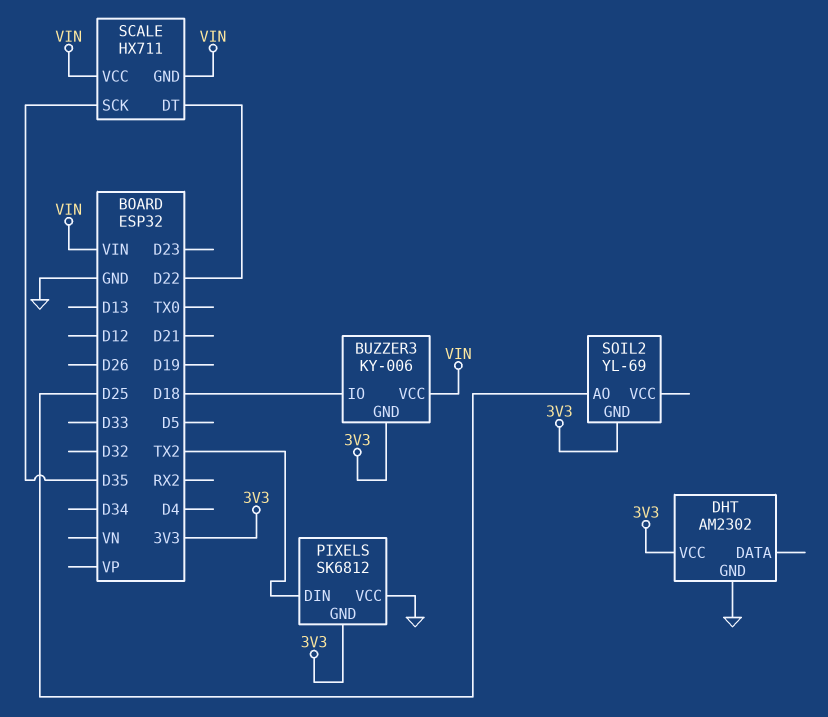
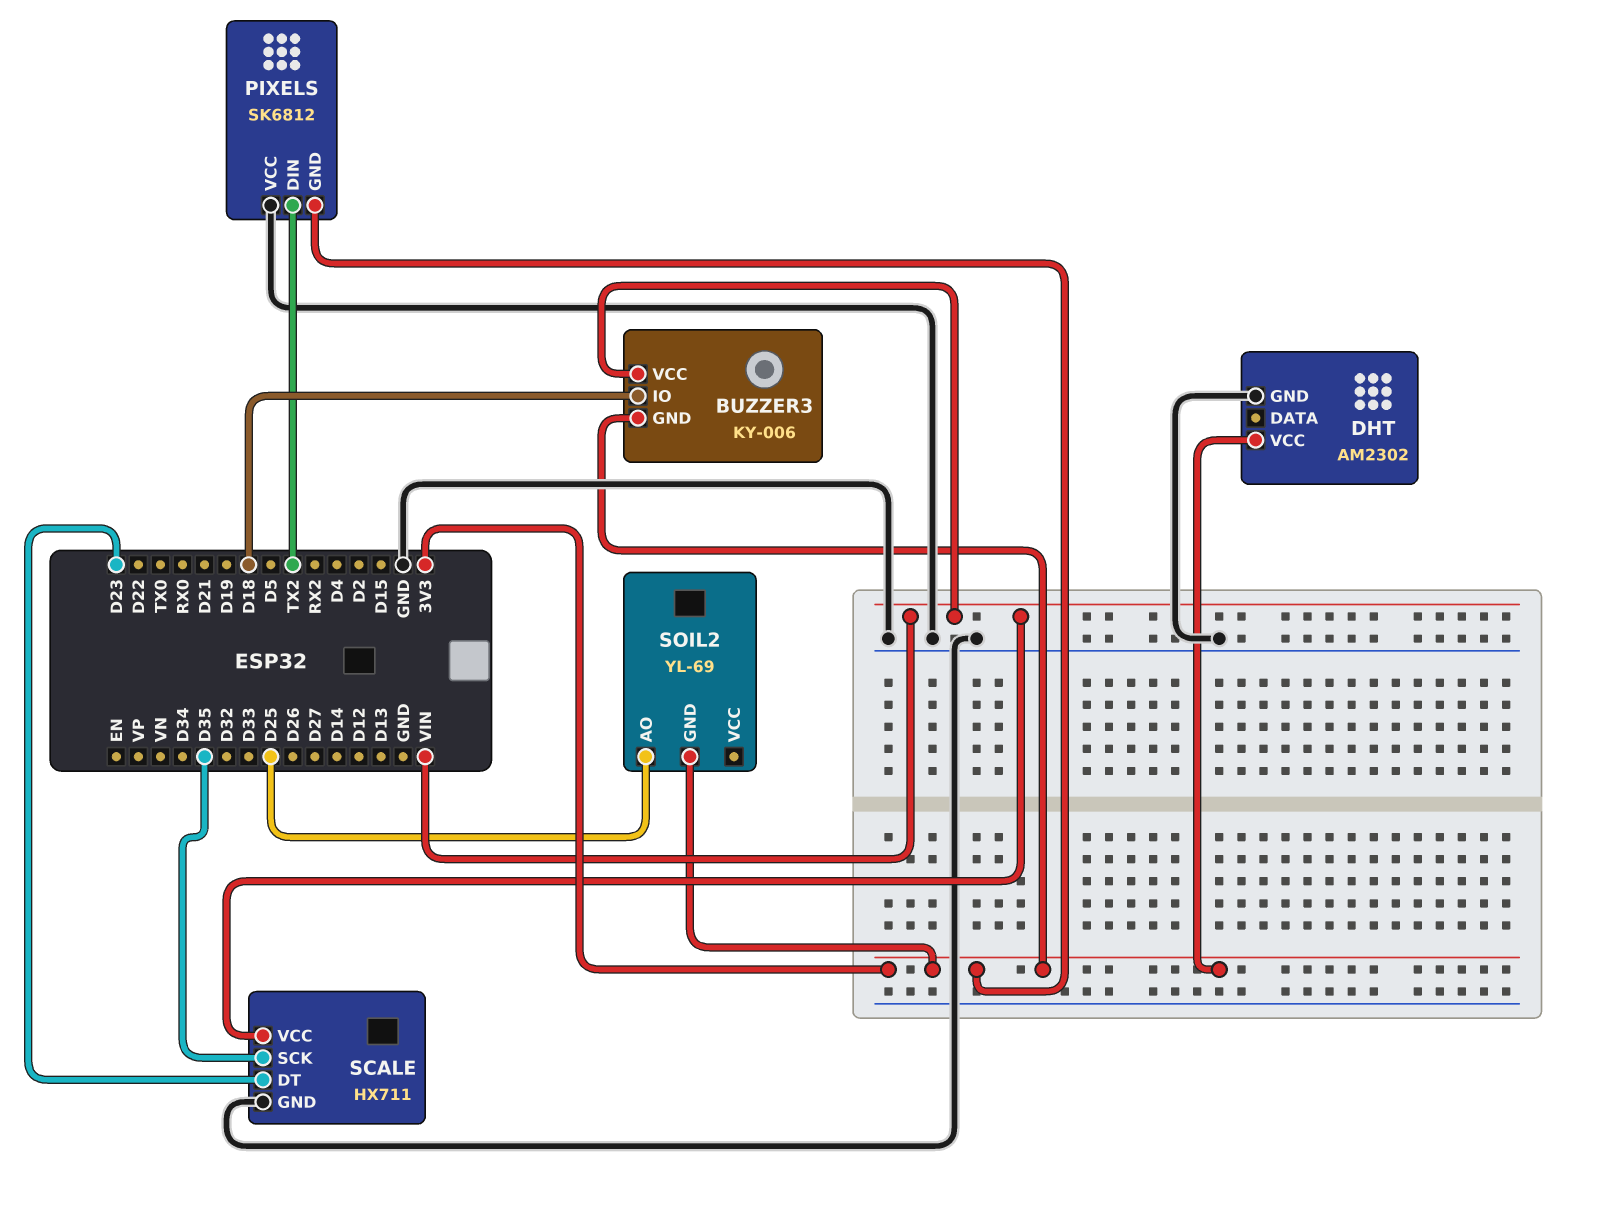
SCALE pin DT: D22 -> D23
SCALE pin GND: VIN -> GND

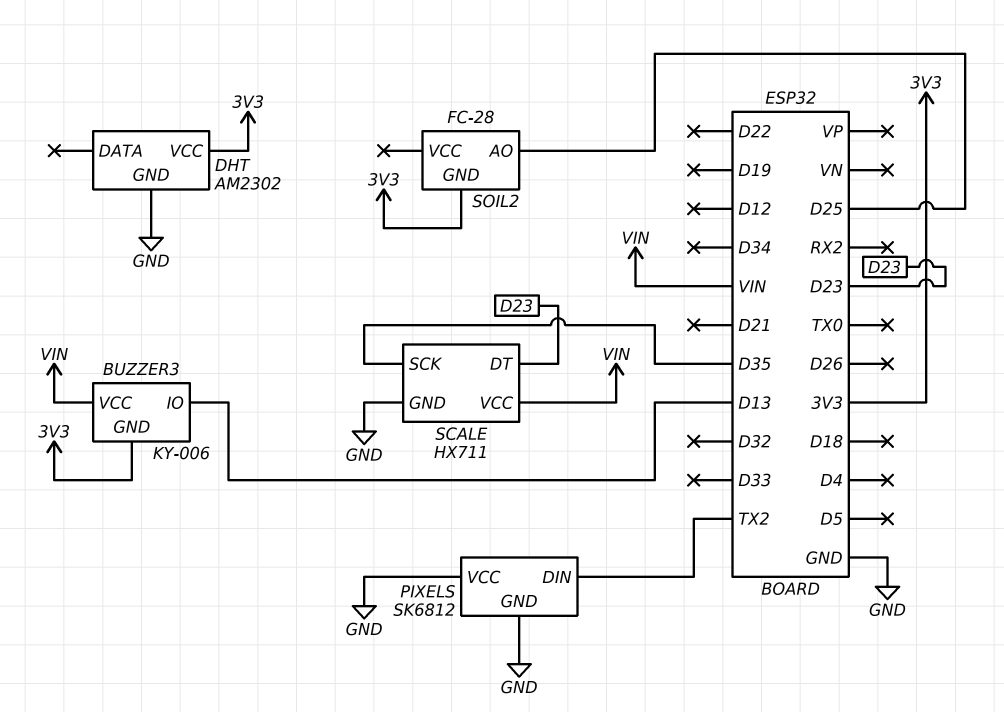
BUZZER3 pin IO: D18 -> D13
PIXELS pin GND: 3V3 -> GND
SOIL2: YL-69 -> FC-28

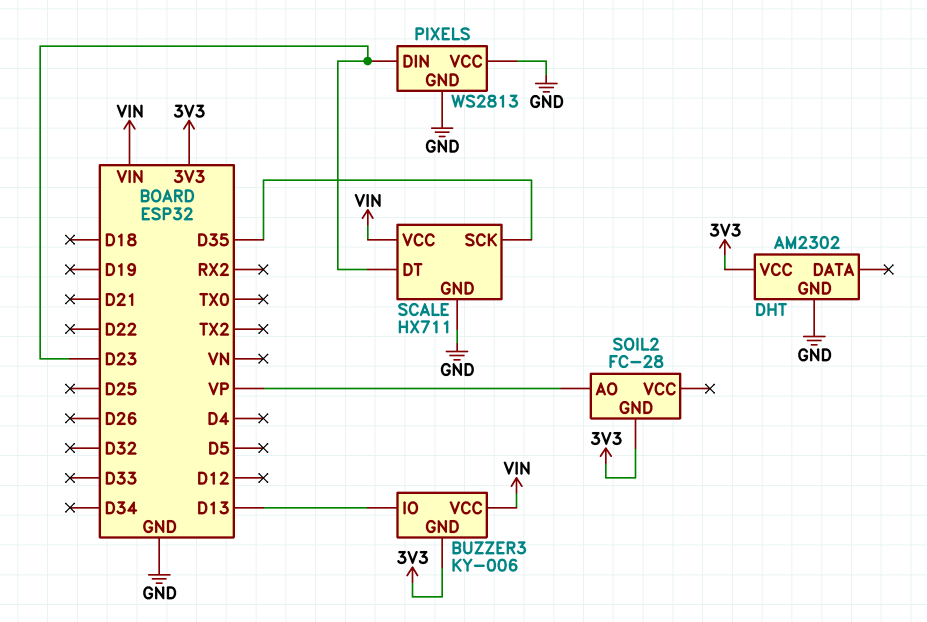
PIXELS: SK6812 -> WS2813
PIXELS pin DIN: TX2 -> D23
SOIL2 pin AO: D25 -> VP

